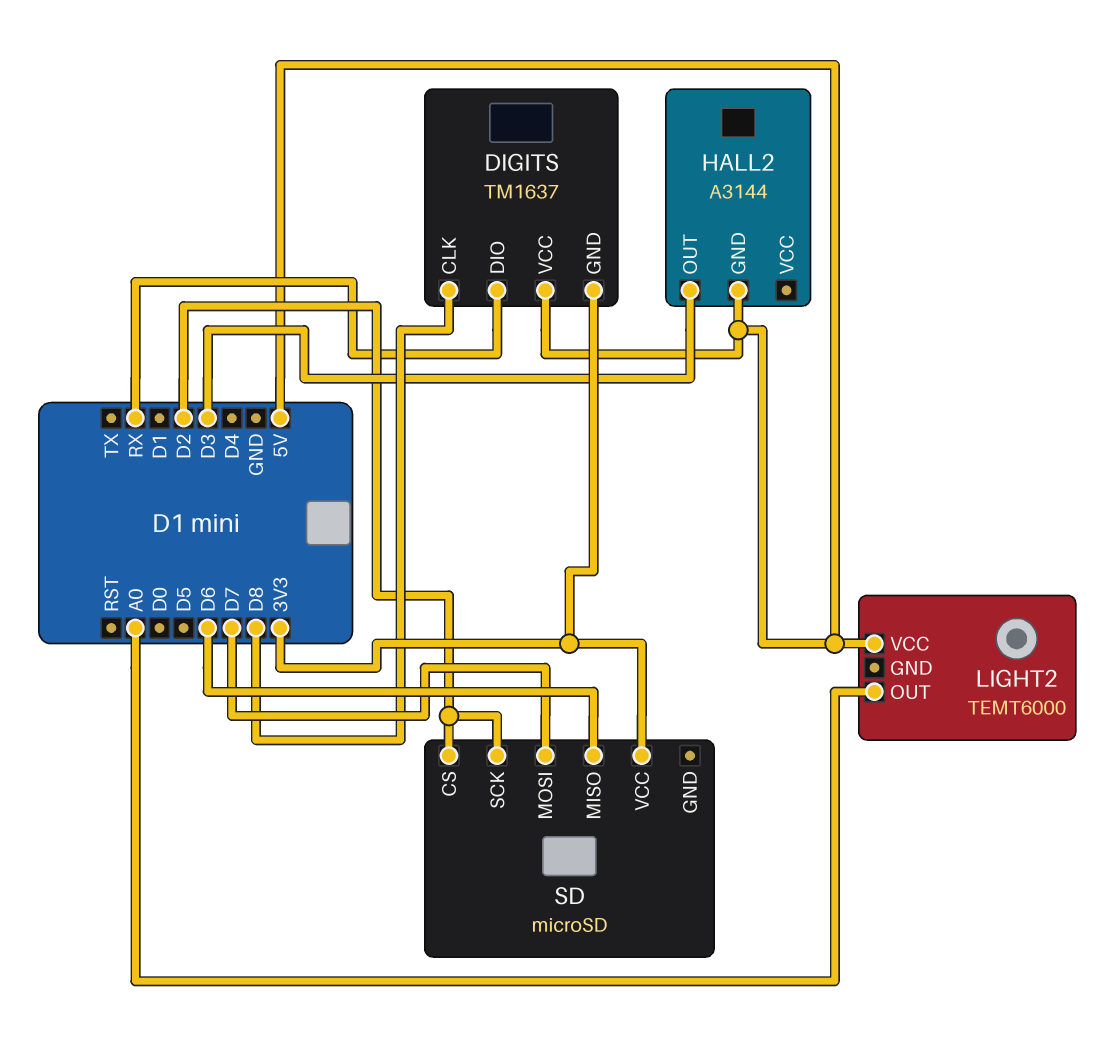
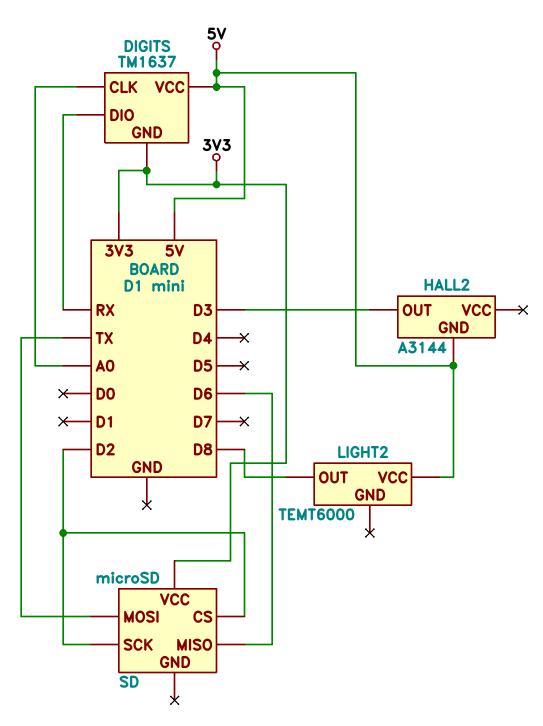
DIGITS pin CLK: D8 -> A0
LIGHT2 pin OUT: A0 -> D8
SD pin MOSI: D7 -> TX

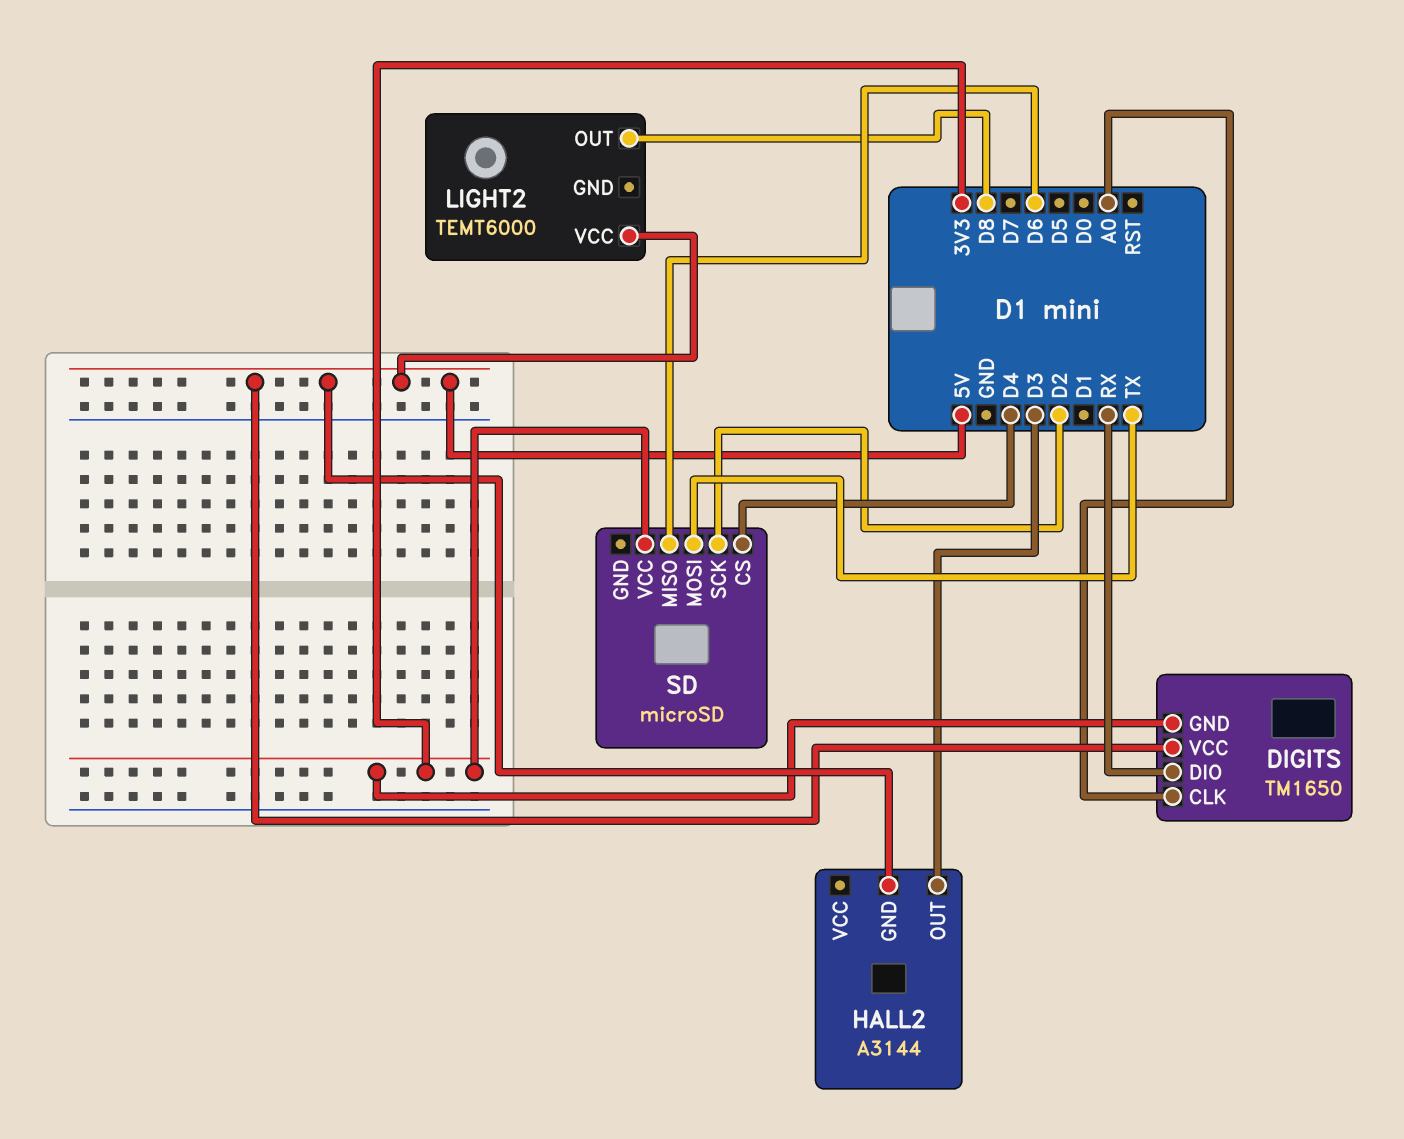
DIGITS: TM1637 -> TM1650
SD pin CS: D2 -> D4

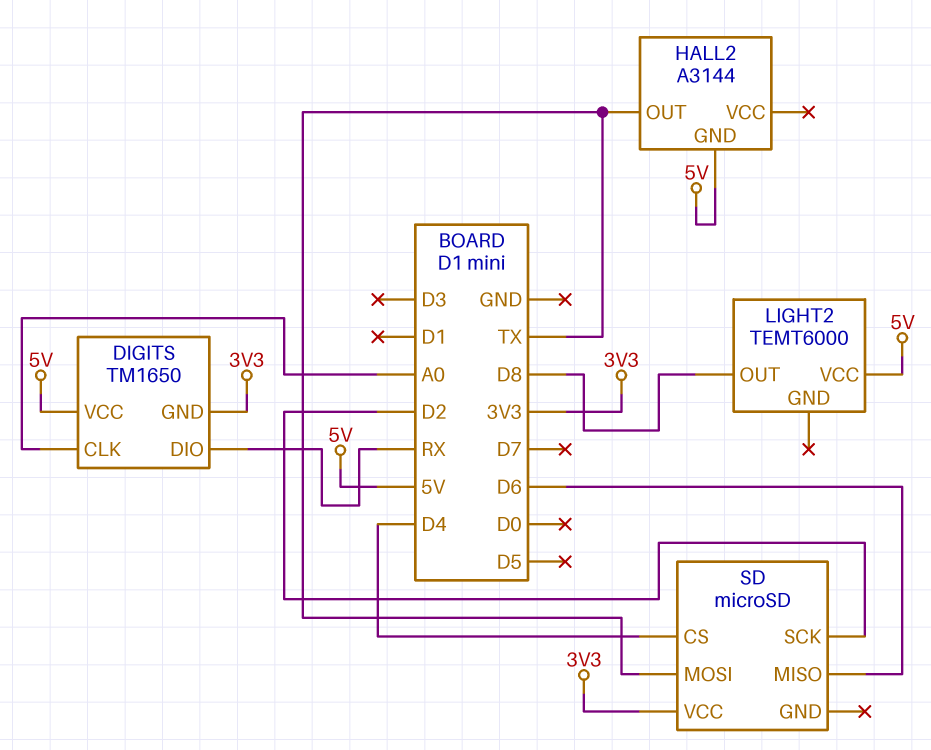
HALL2 pin OUT: D3 -> TX

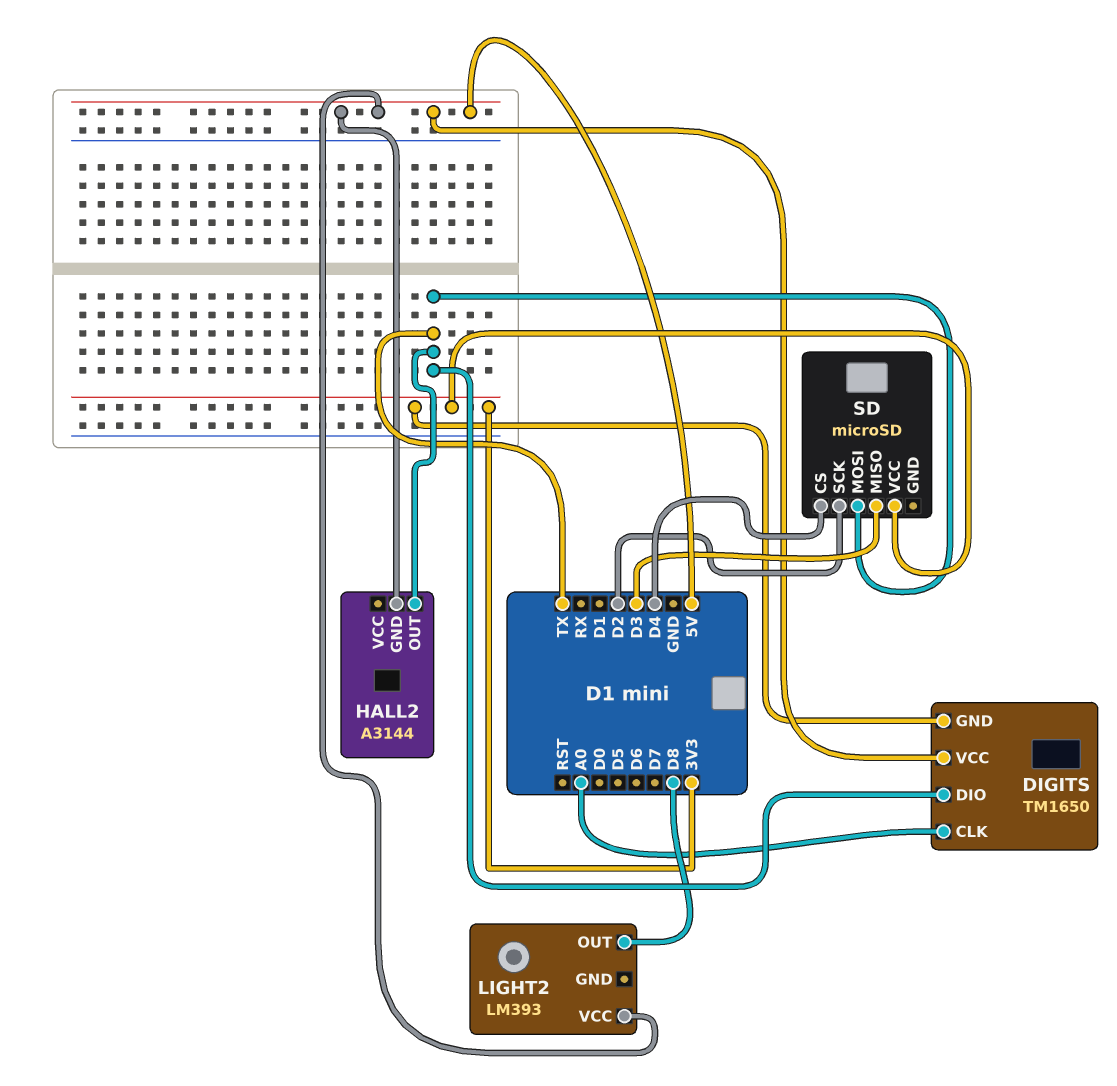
DIGITS pin DIO: RX -> TX
LIGHT2: TEMT6000 -> LM393
SD pin MISO: D6 -> D3

